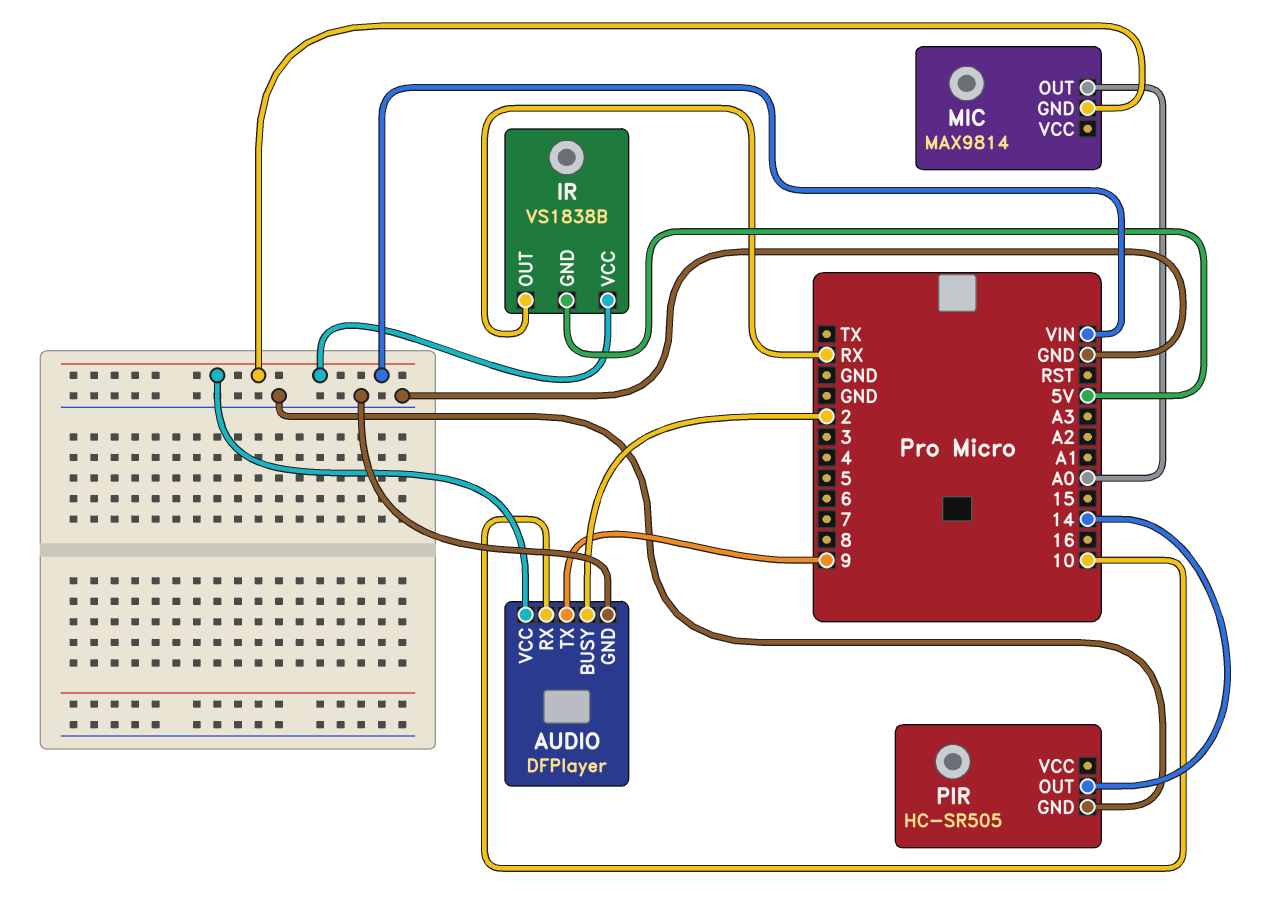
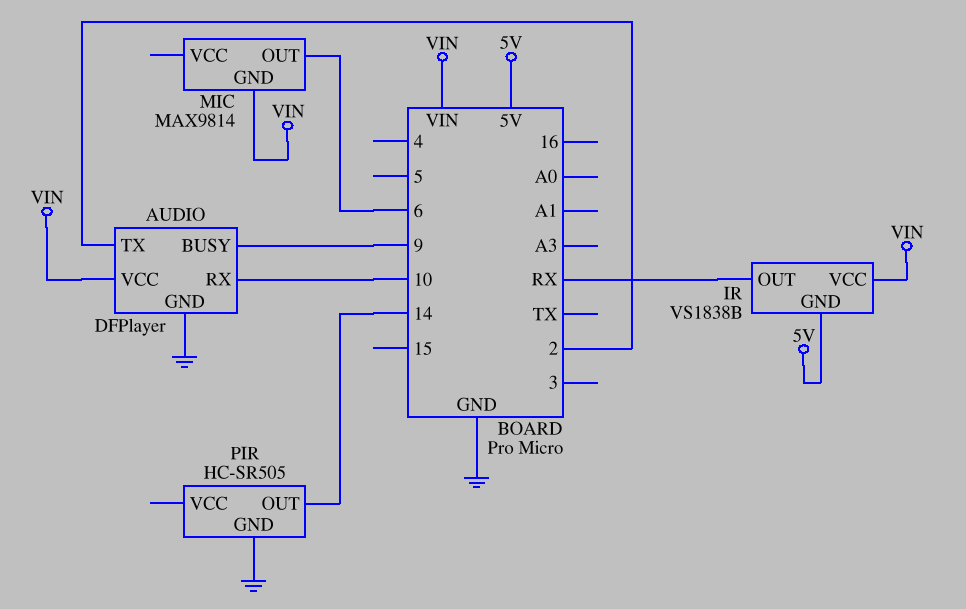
AUDIO pin BUSY: 2 -> 9
AUDIO pin TX: 9 -> 2
MIC pin OUT: A0 -> 6

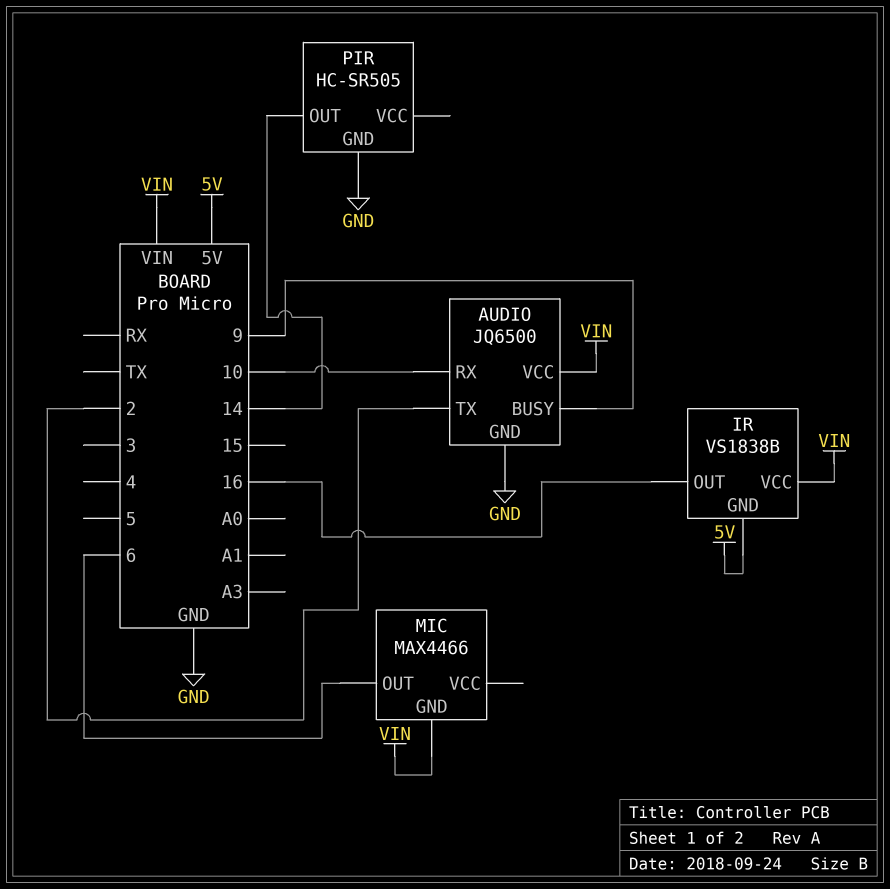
AUDIO: DFPlayer -> JQ6500
IR pin OUT: RX -> 16
MIC: MAX9814 -> MAX4466

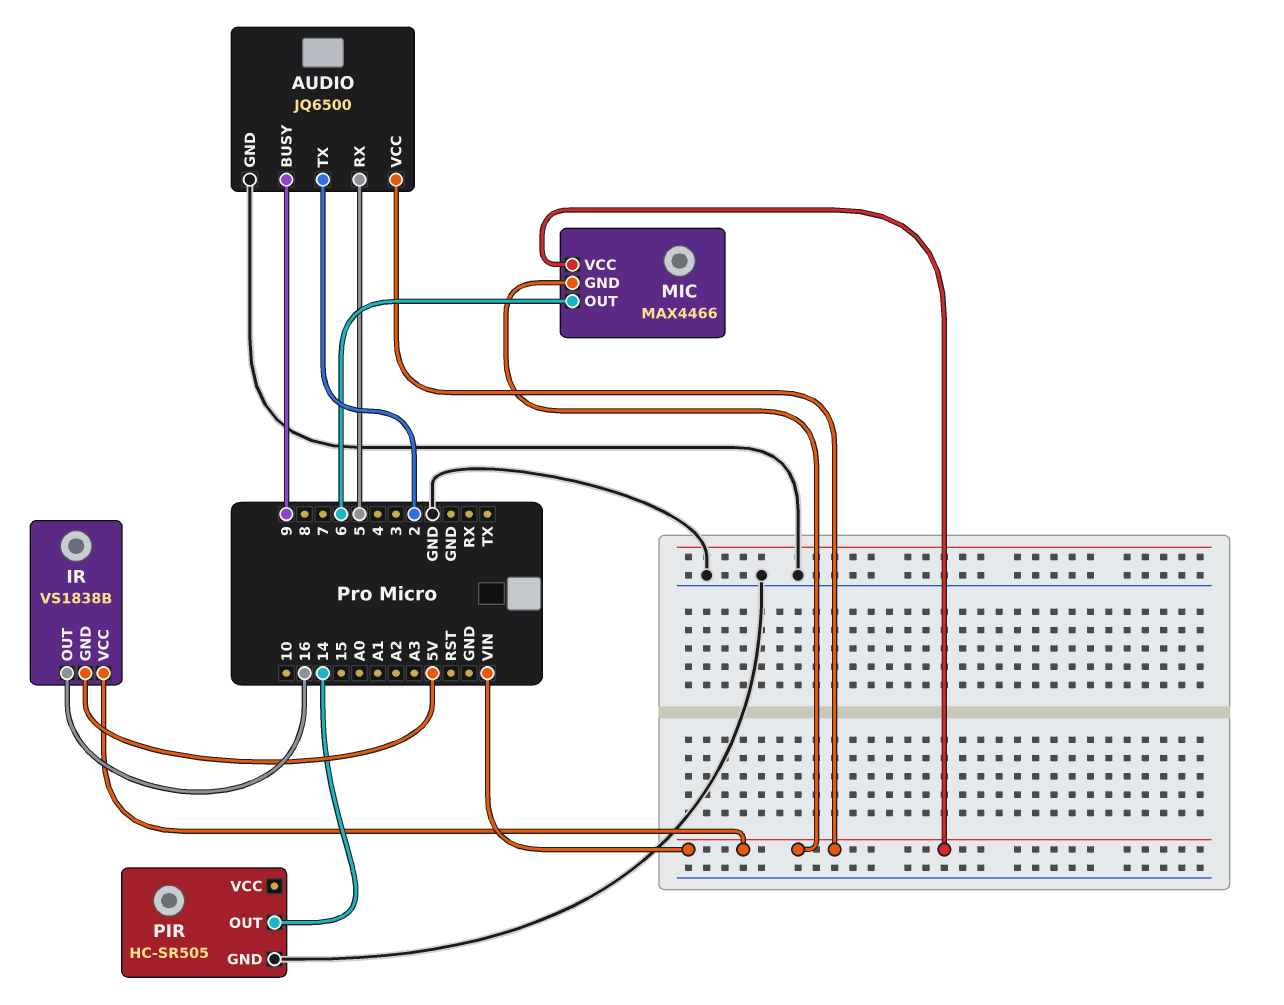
AUDIO pin RX: 10 -> 5
MIC pin VCC: none -> VIN

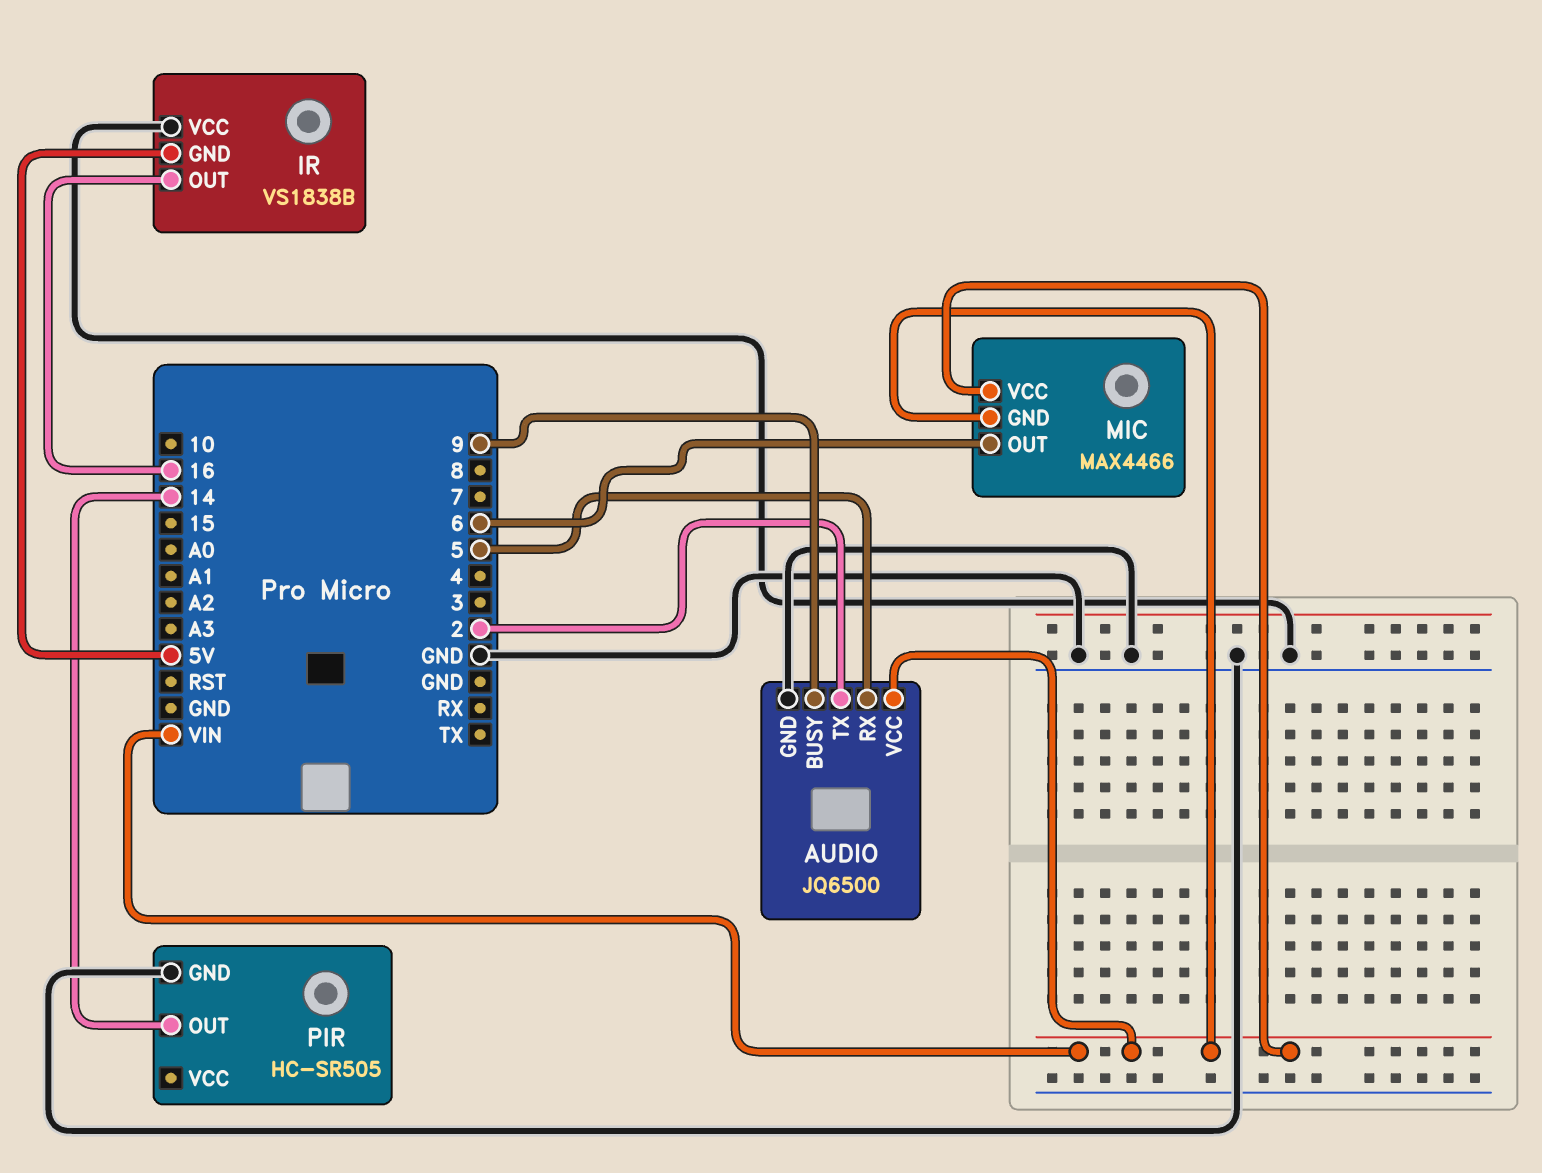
IR pin VCC: VIN -> GND

